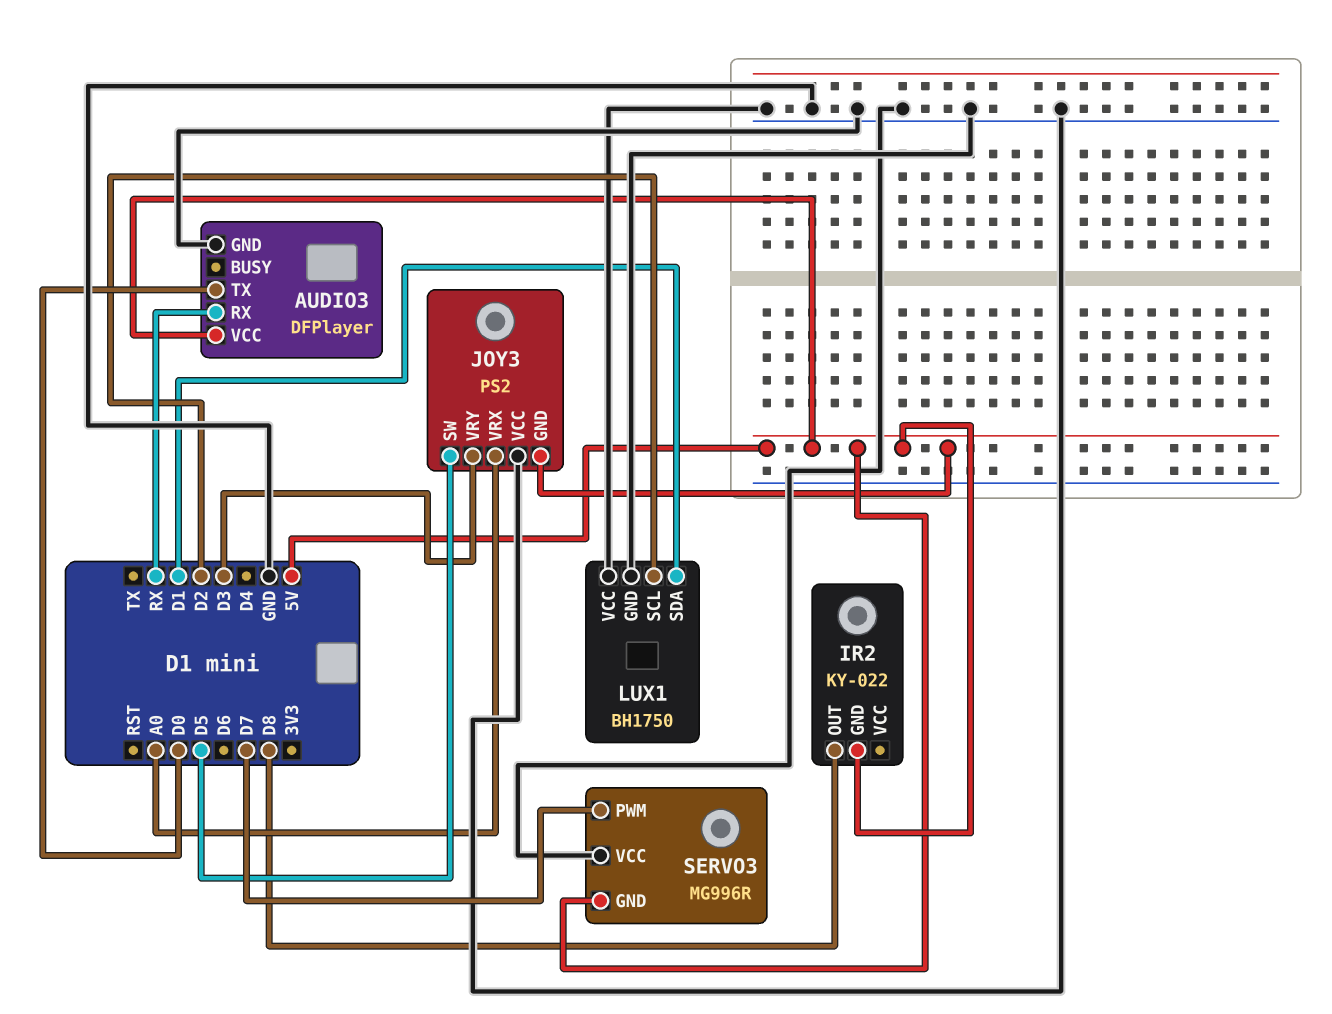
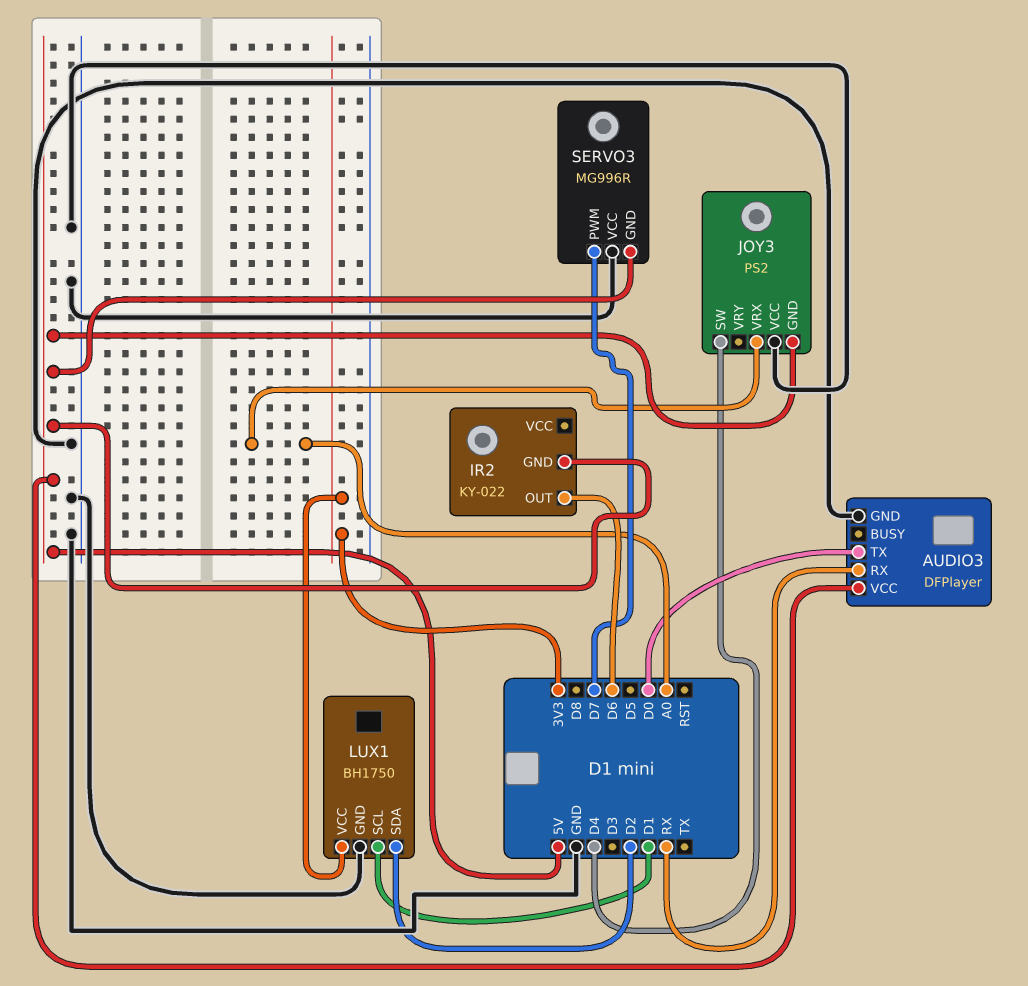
IR2 pin OUT: D8 -> D6
JOY3 pin SW: D5 -> D4
JOY3 pin VRY: D3 -> none
LUX1 pin SCL: D2 -> D1
LUX1 pin SDA: D1 -> D2
LUX1 pin VCC: GND -> 3V3

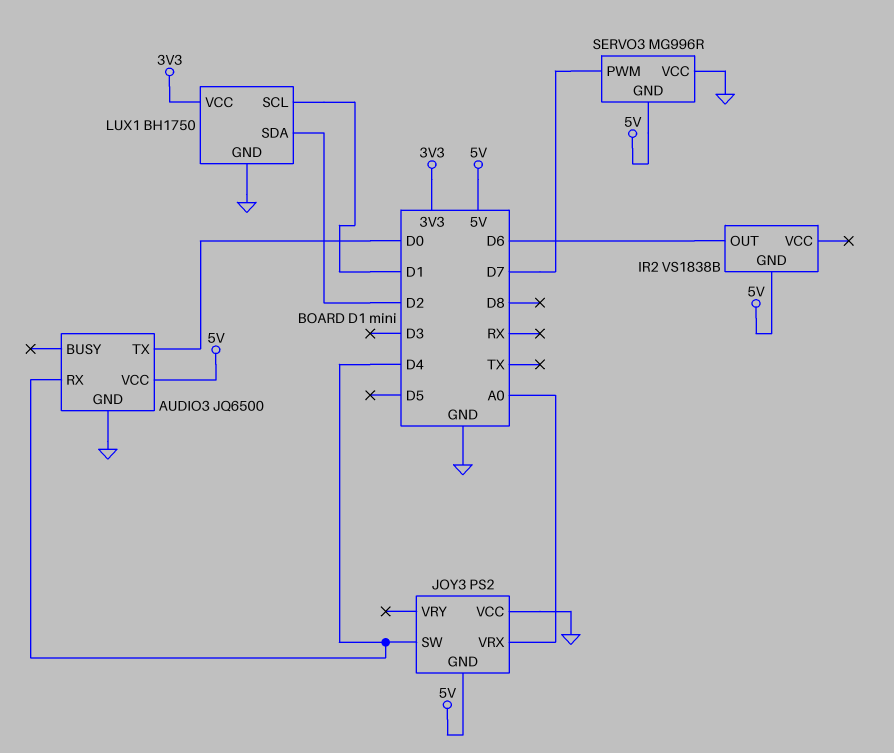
AUDIO3: DFPlayer -> JQ6500
AUDIO3 pin RX: RX -> D4
IR2: KY-022 -> VS1838B

